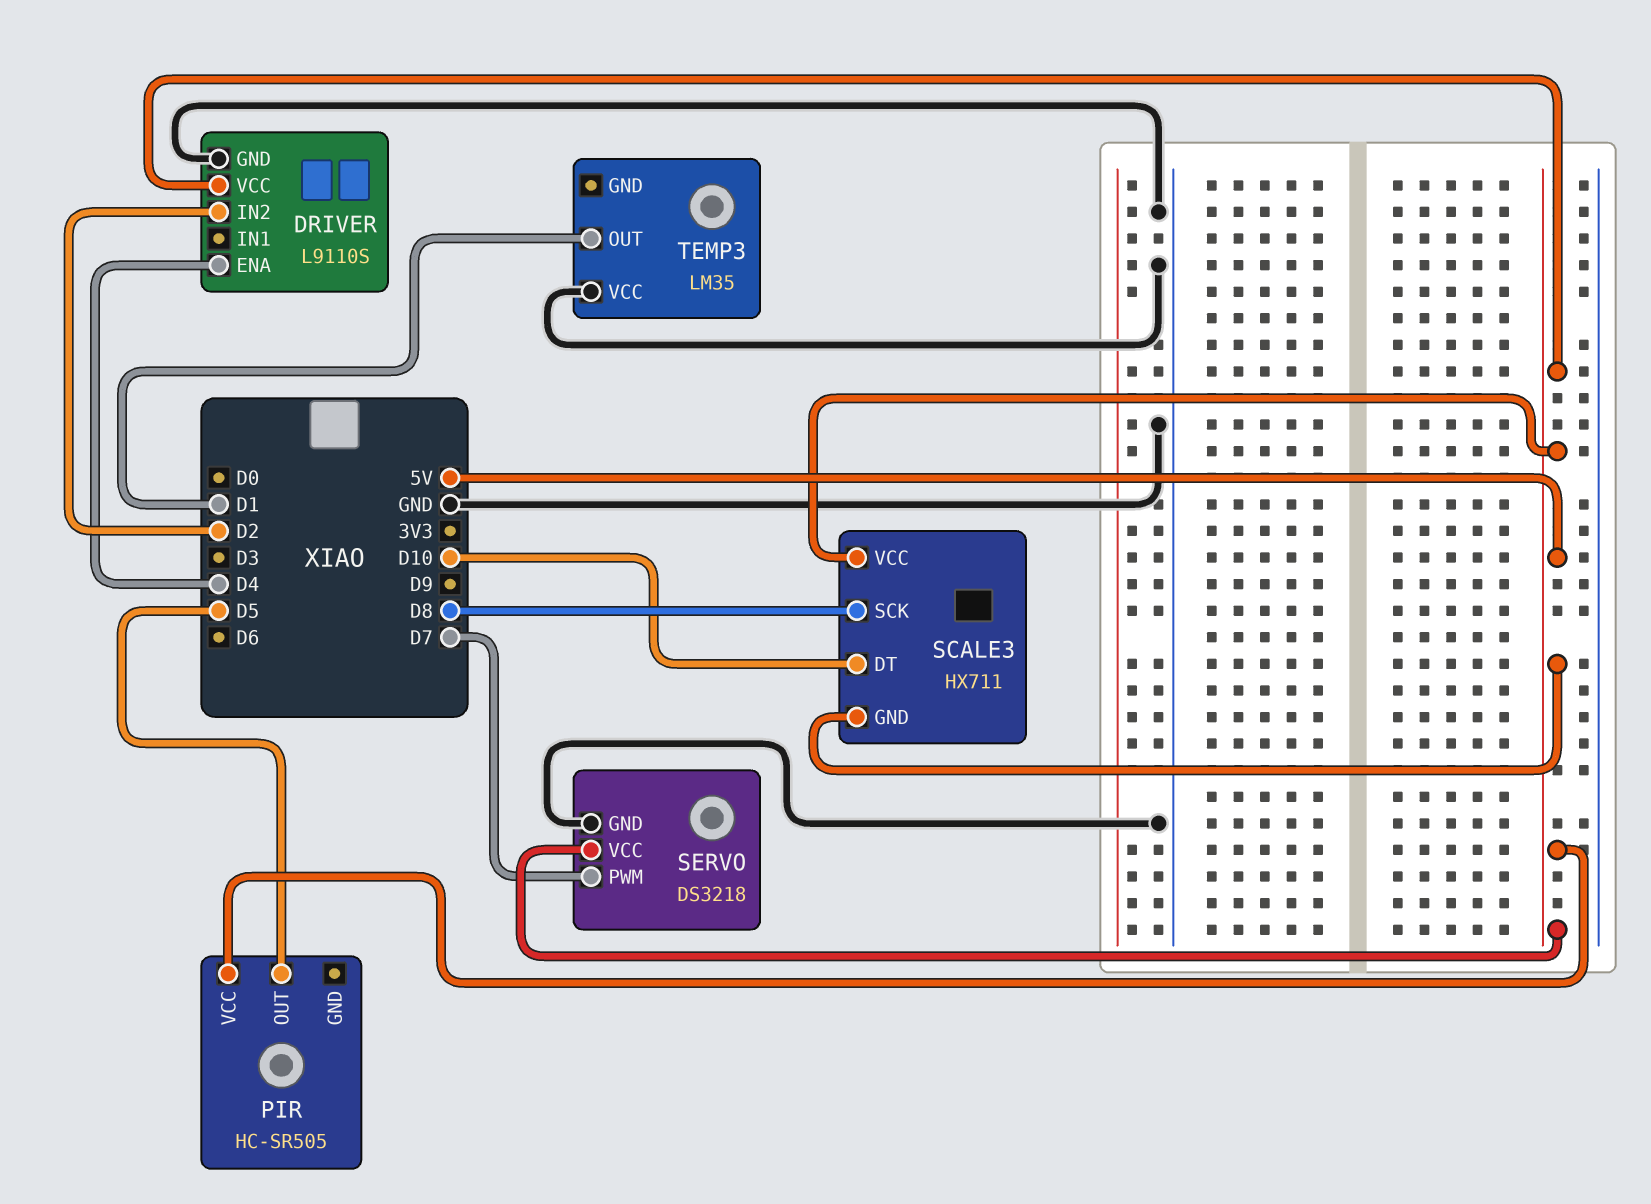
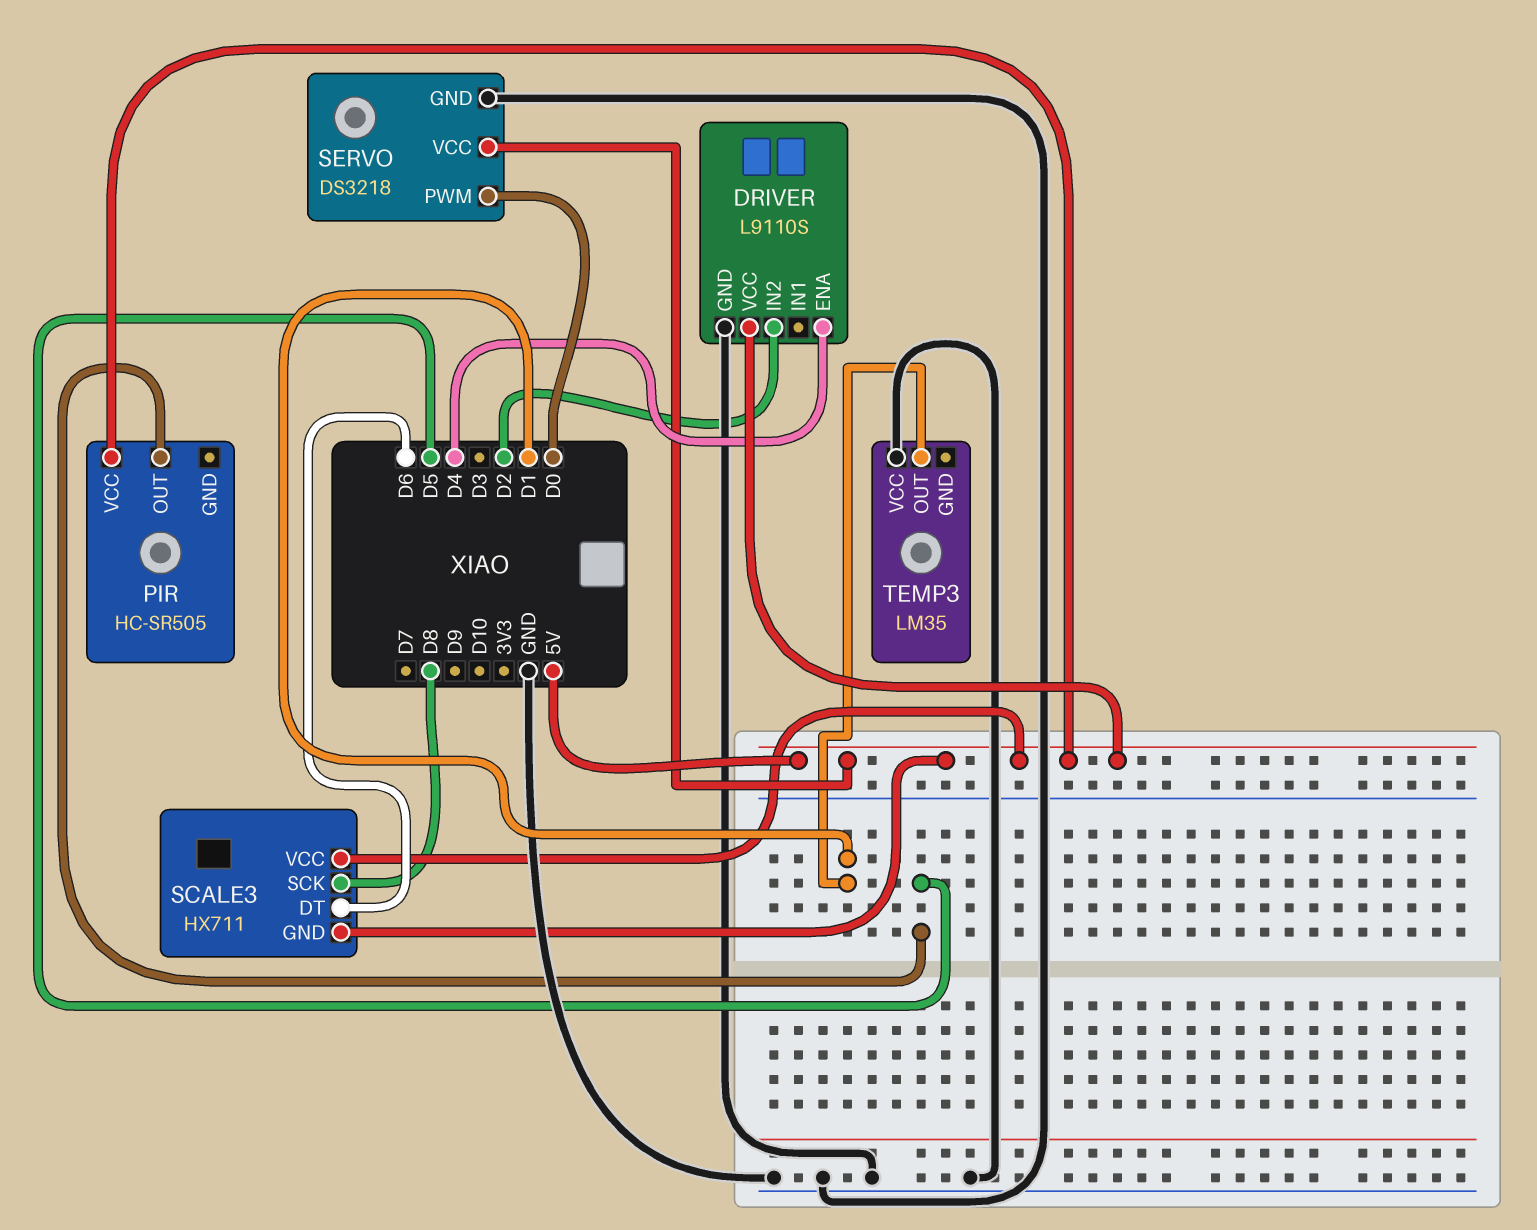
SCALE3 pin DT: D10 -> D6
SERVO pin PWM: D7 -> D0

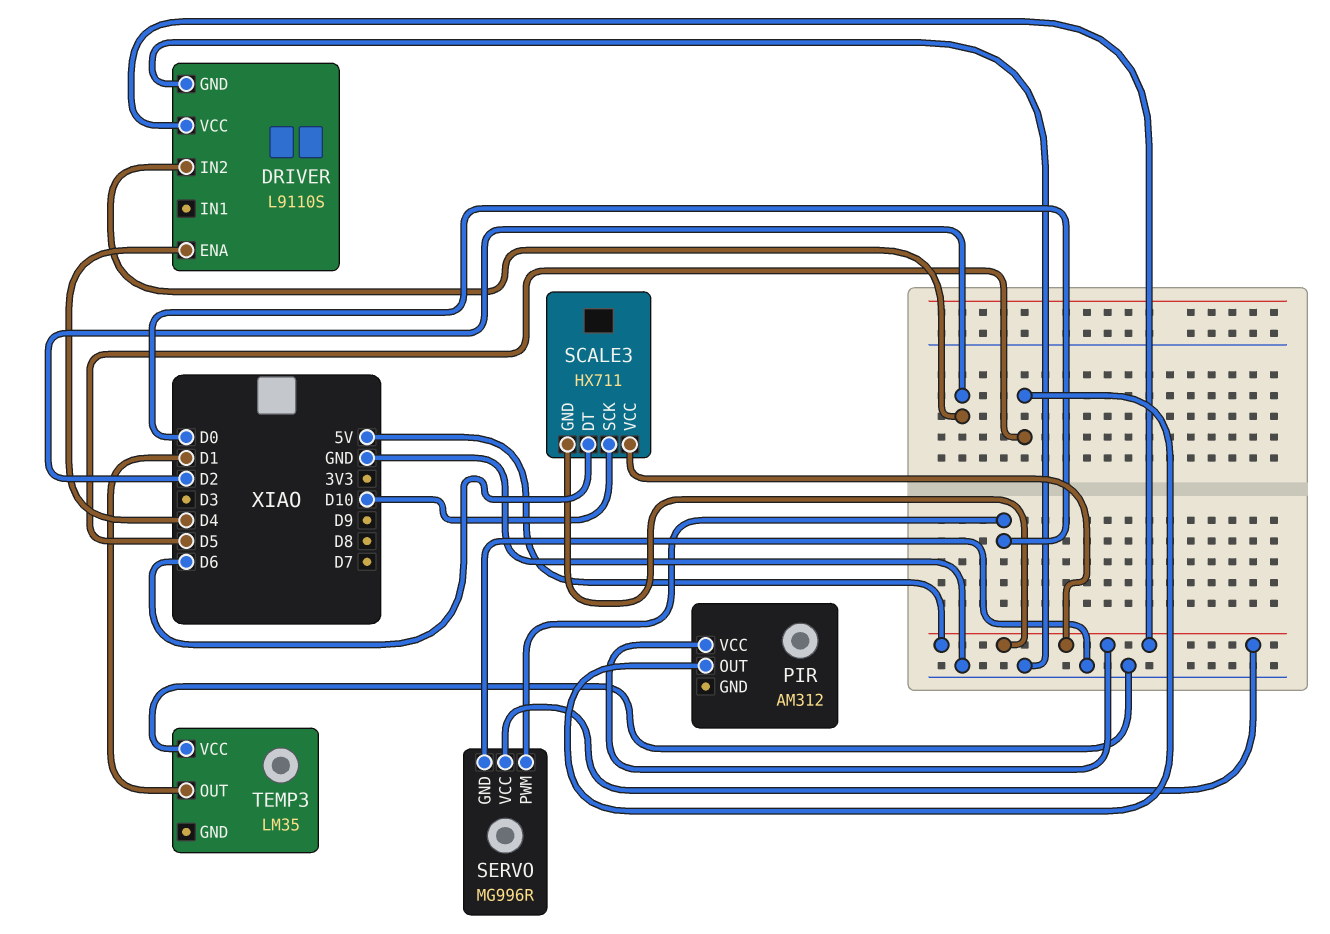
PIR: HC-SR505 -> AM312
SCALE3 pin SCK: D8 -> D10
SERVO: DS3218 -> MG996R

